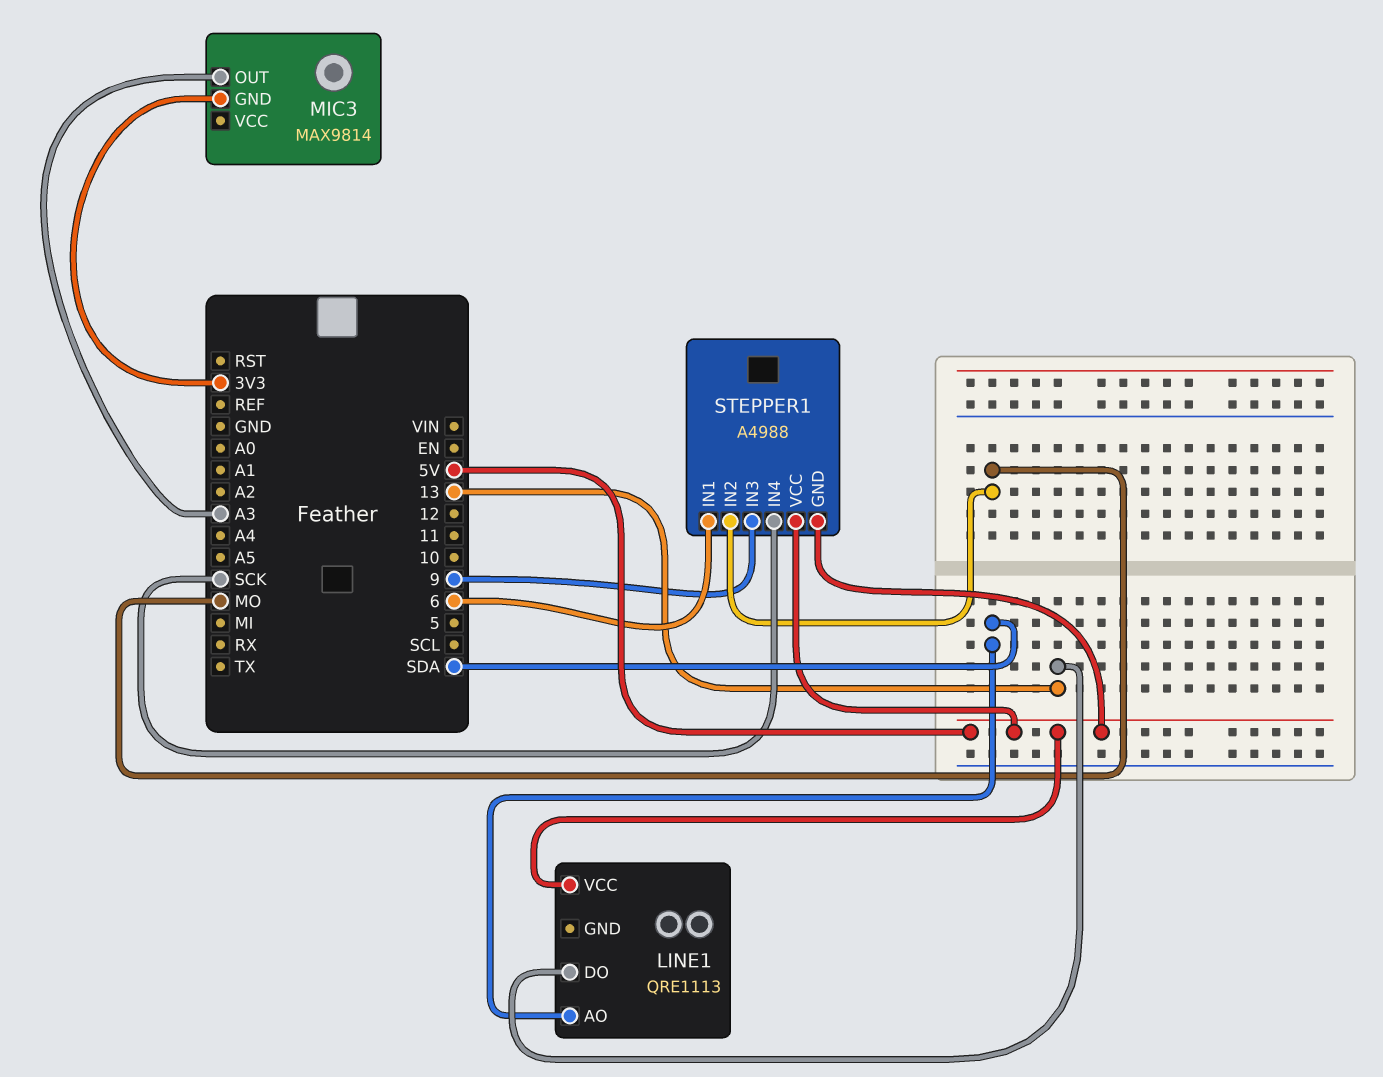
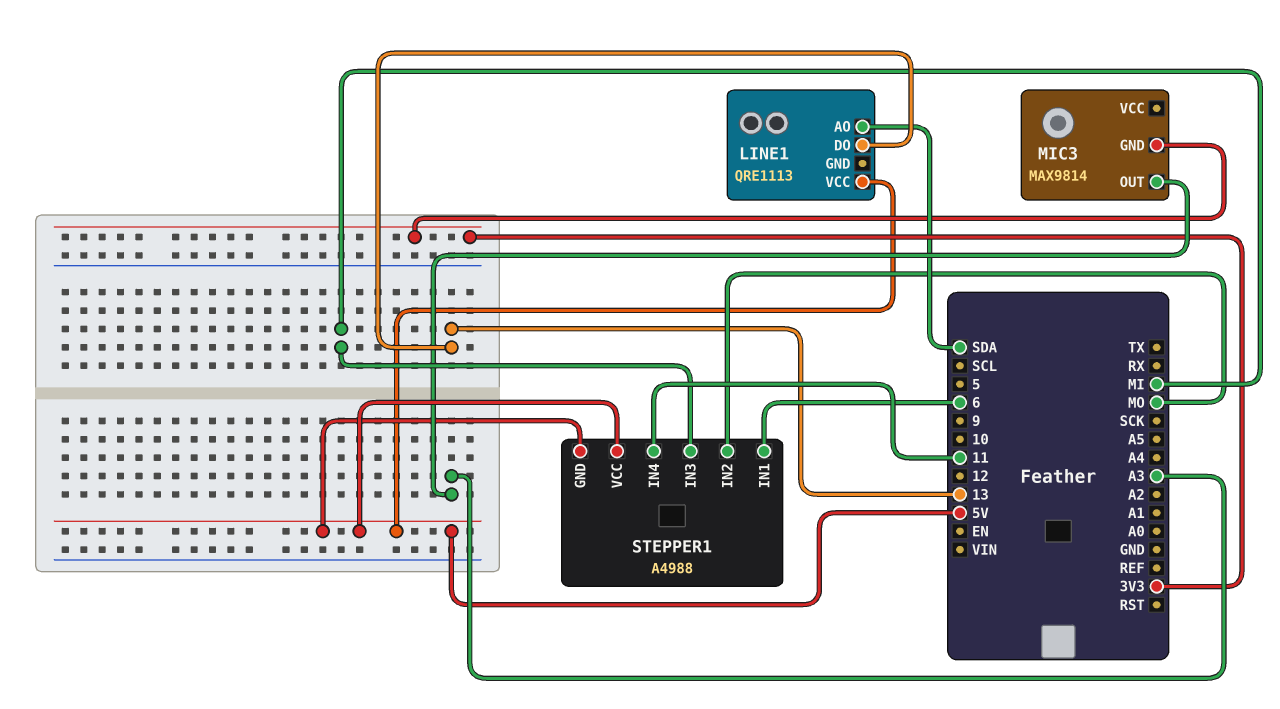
STEPPER1 pin IN3: 9 -> MI
STEPPER1 pin IN4: SCK -> 11

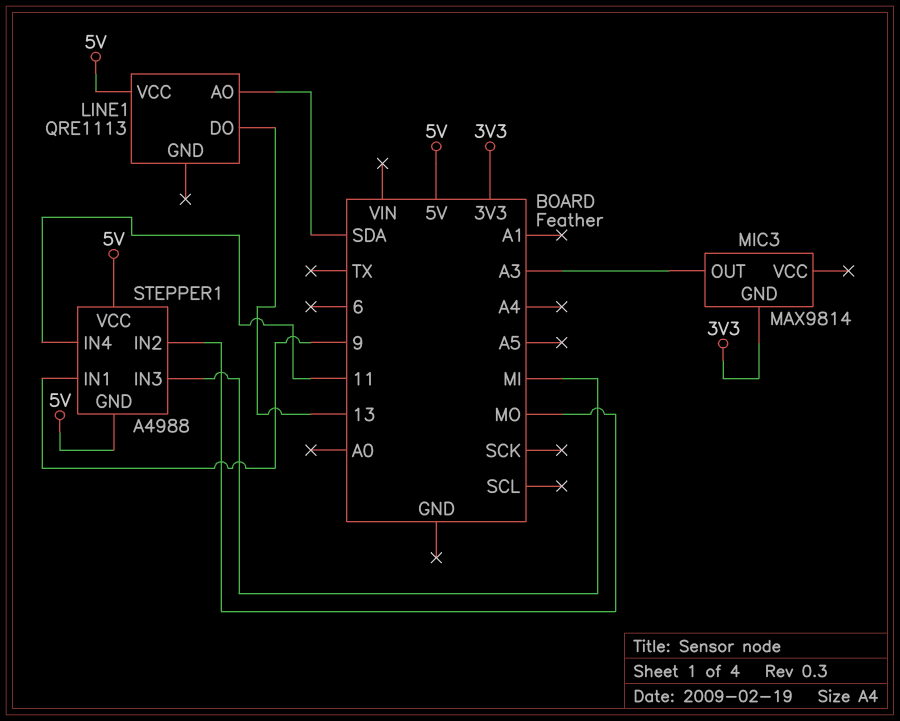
STEPPER1 pin IN1: 6 -> 9

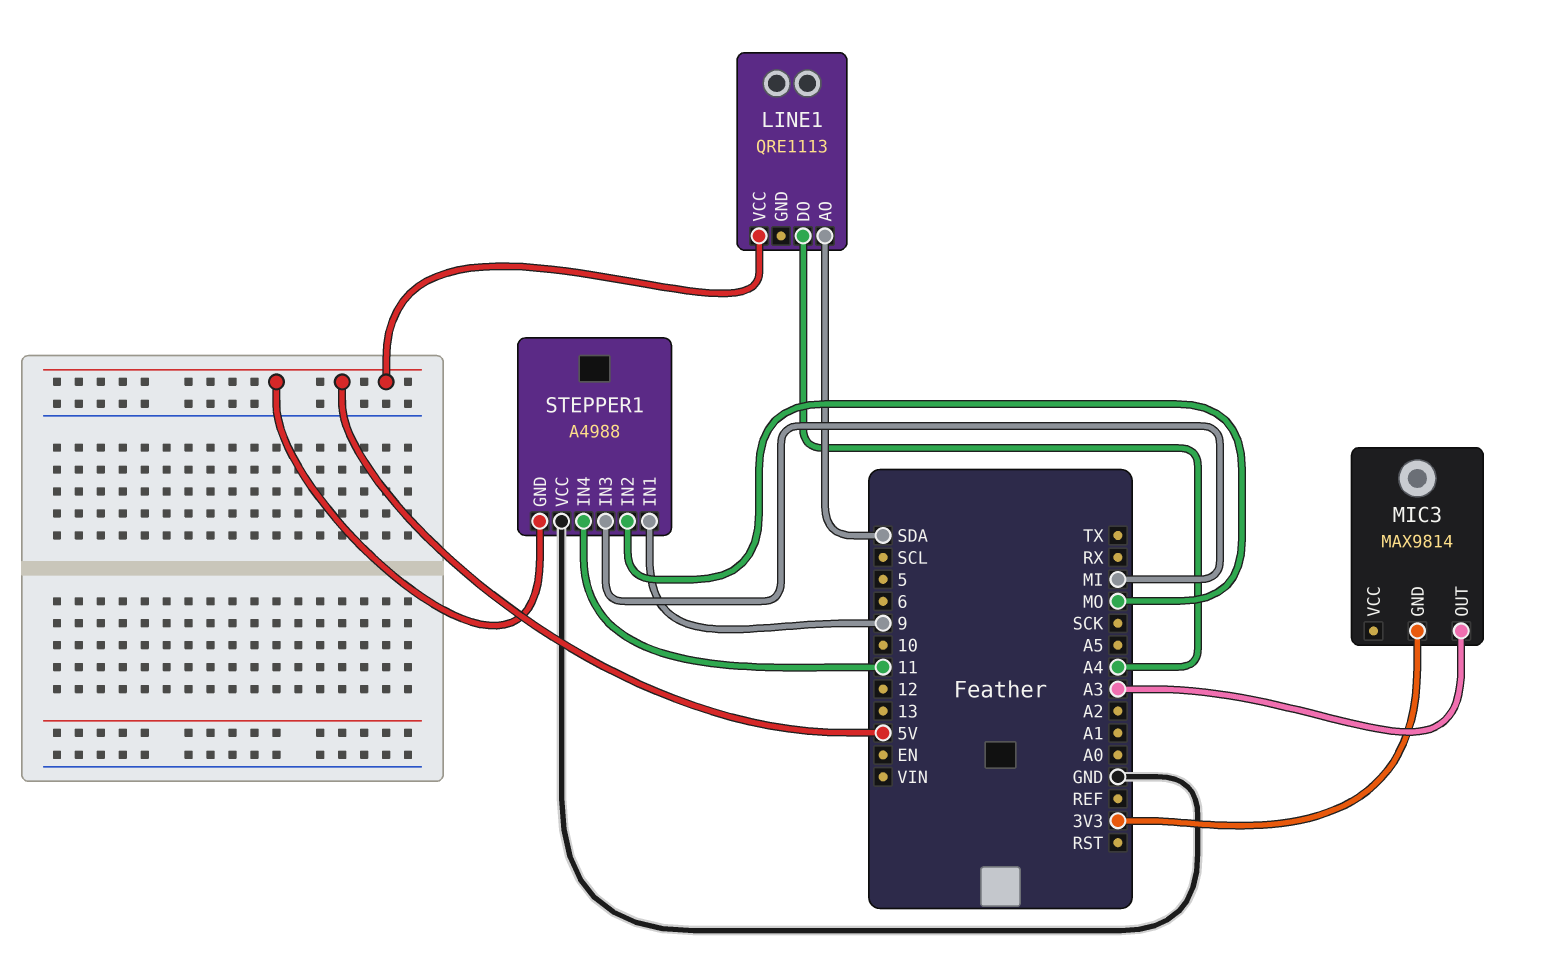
LINE1 pin DO: 13 -> A4
STEPPER1 pin VCC: 5V -> GND

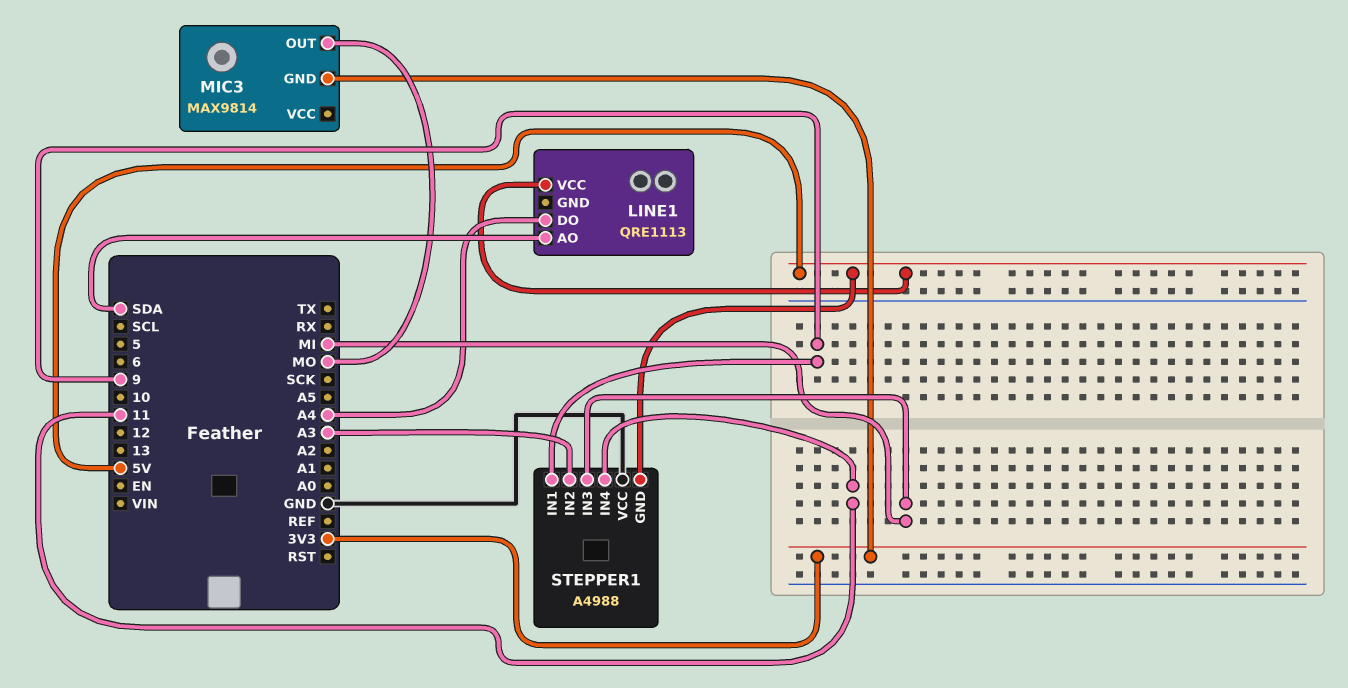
MIC3 pin OUT: A3 -> MO
STEPPER1 pin IN2: MO -> A3

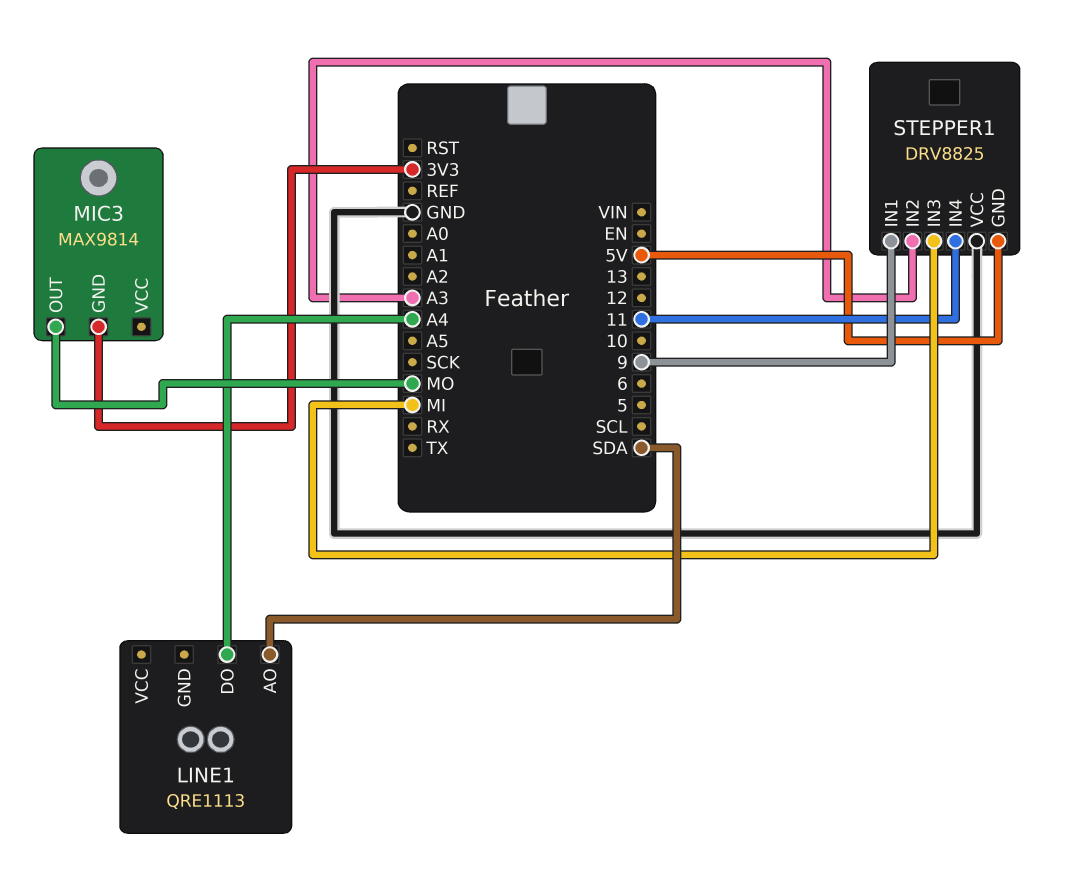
LINE1 pin VCC: 5V -> none
STEPPER1: A4988 -> DRV8825

